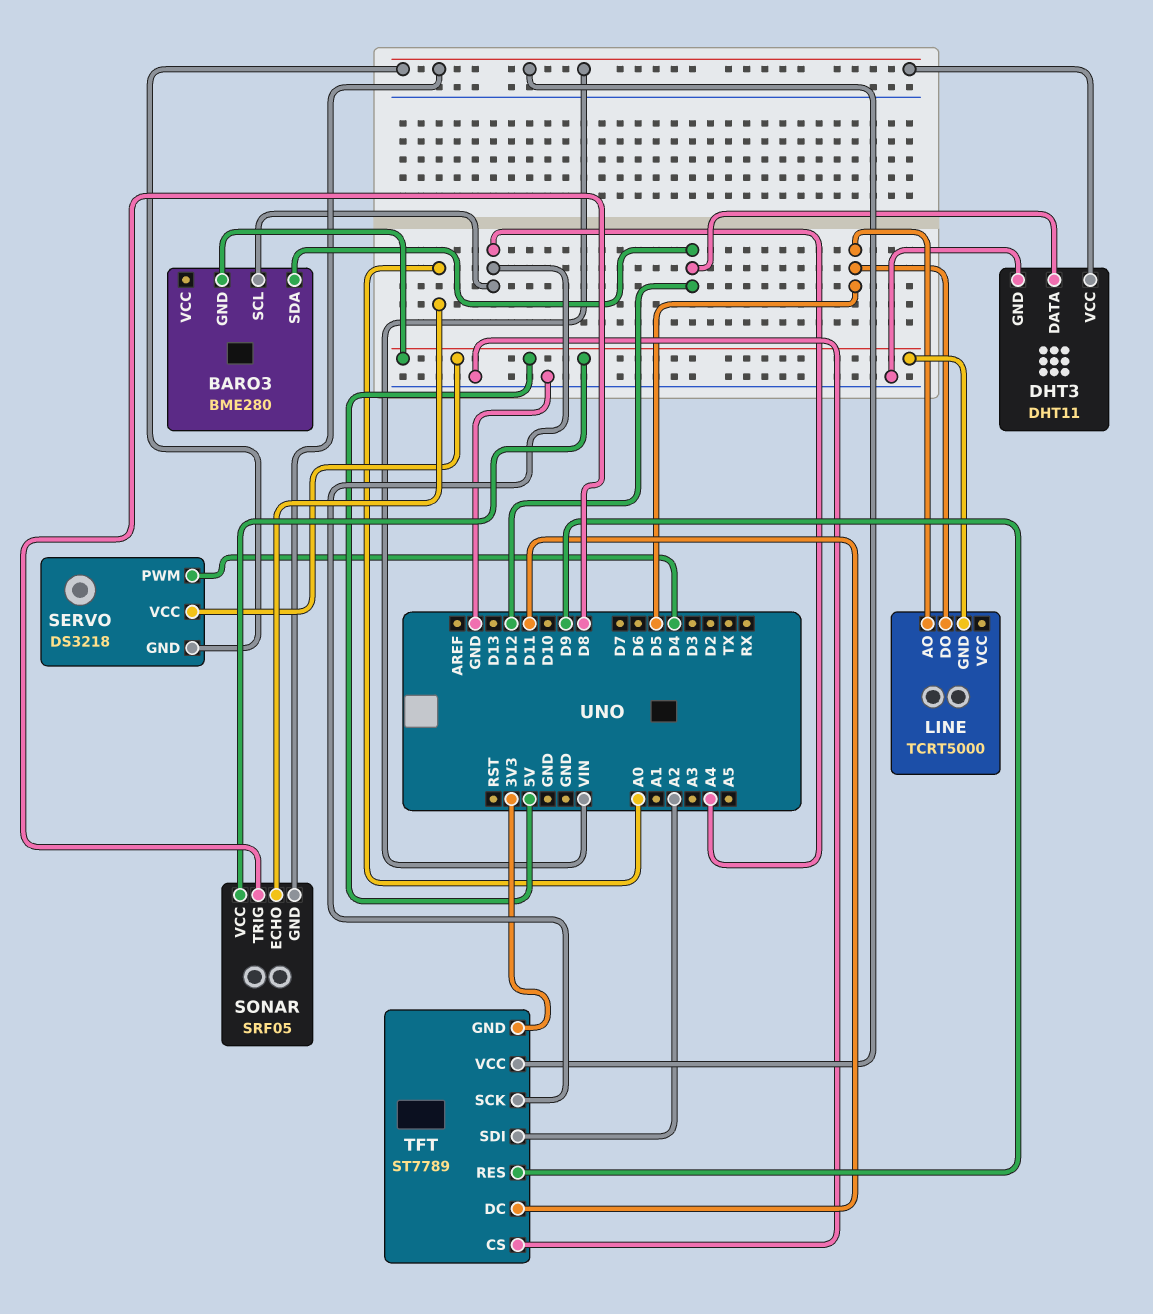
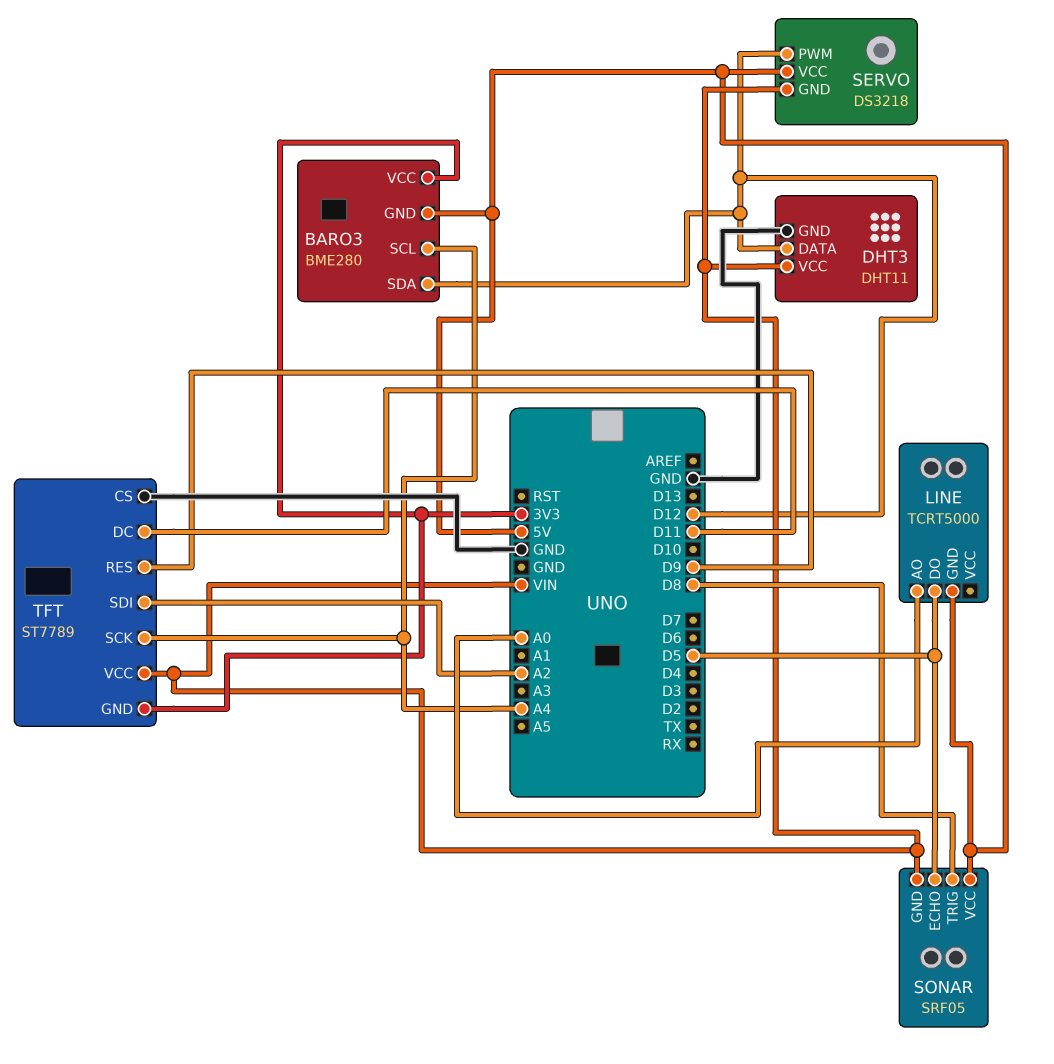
BARO3 pin VCC: none -> 3V3
LINE pin AO: D5 -> A0
SERVO pin PWM: D4 -> D12
SONAR pin ECHO: A0 -> D5

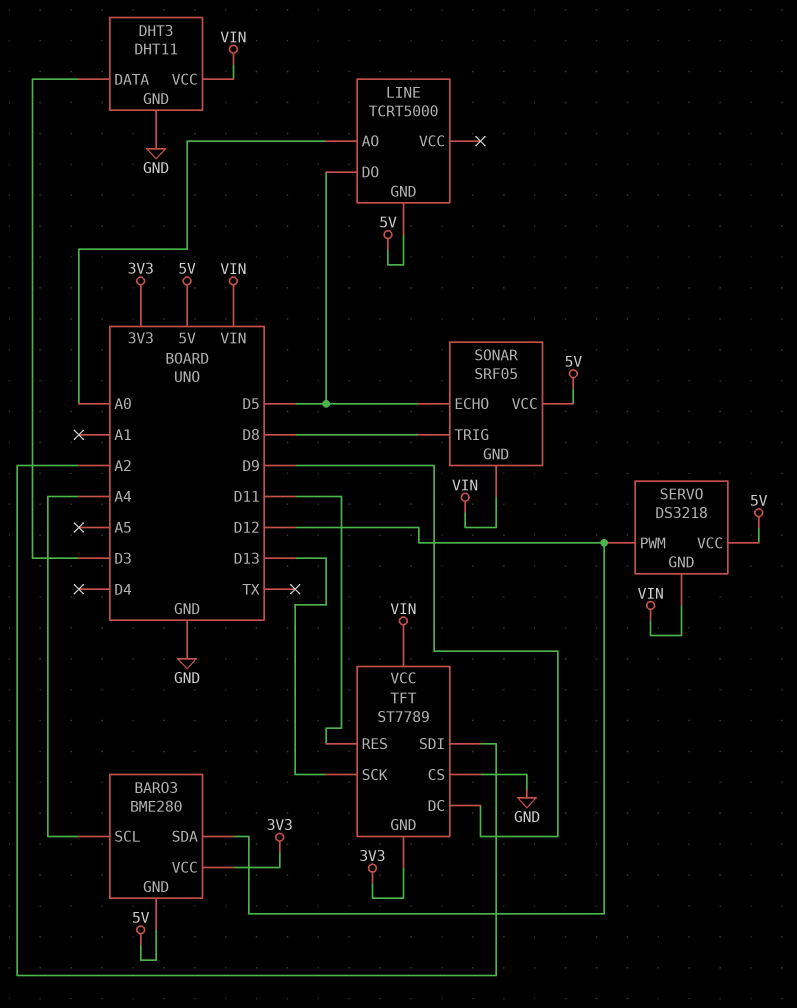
DHT3 pin DATA: D12 -> D3
TFT pin DC: D11 -> D9
TFT pin RES: D9 -> D11
TFT pin SCK: A4 -> D13

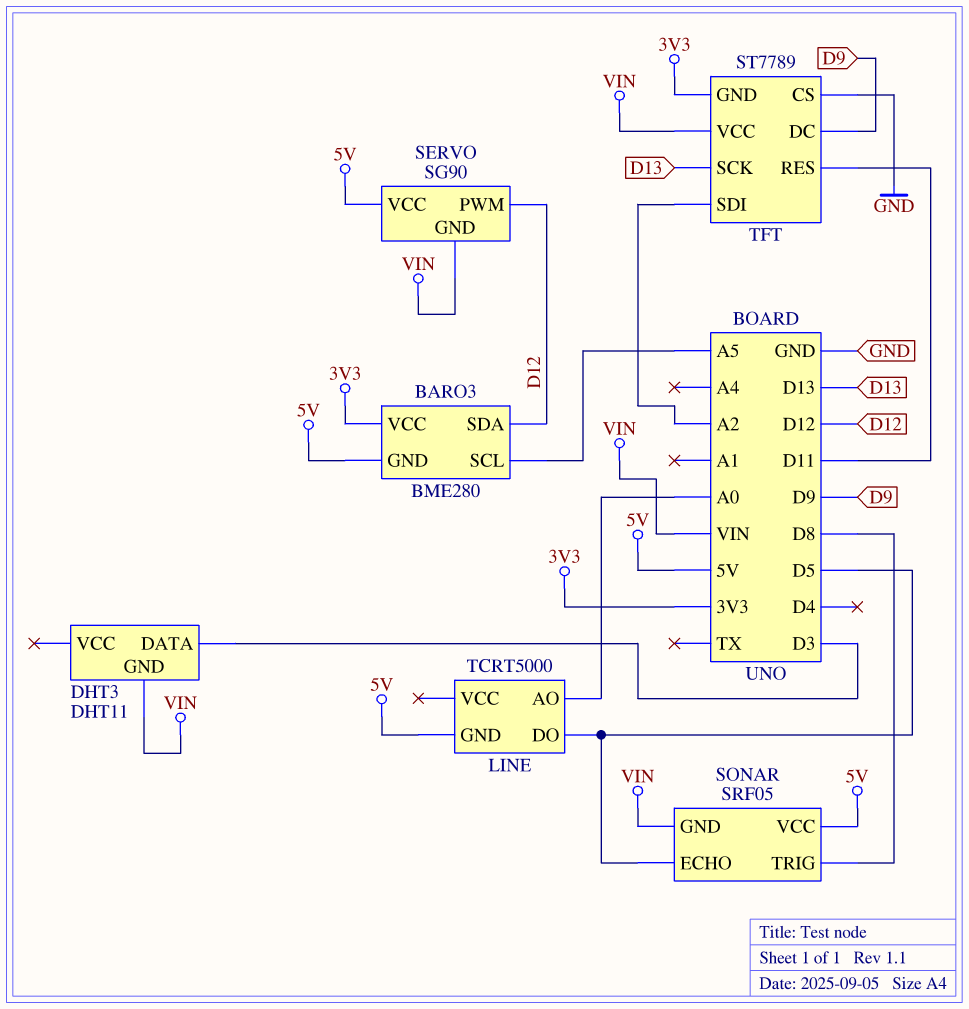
BARO3 pin SCL: A4 -> A5
DHT3 pin GND: GND -> VIN
DHT3 pin VCC: VIN -> none
SERVO: DS3218 -> SG90

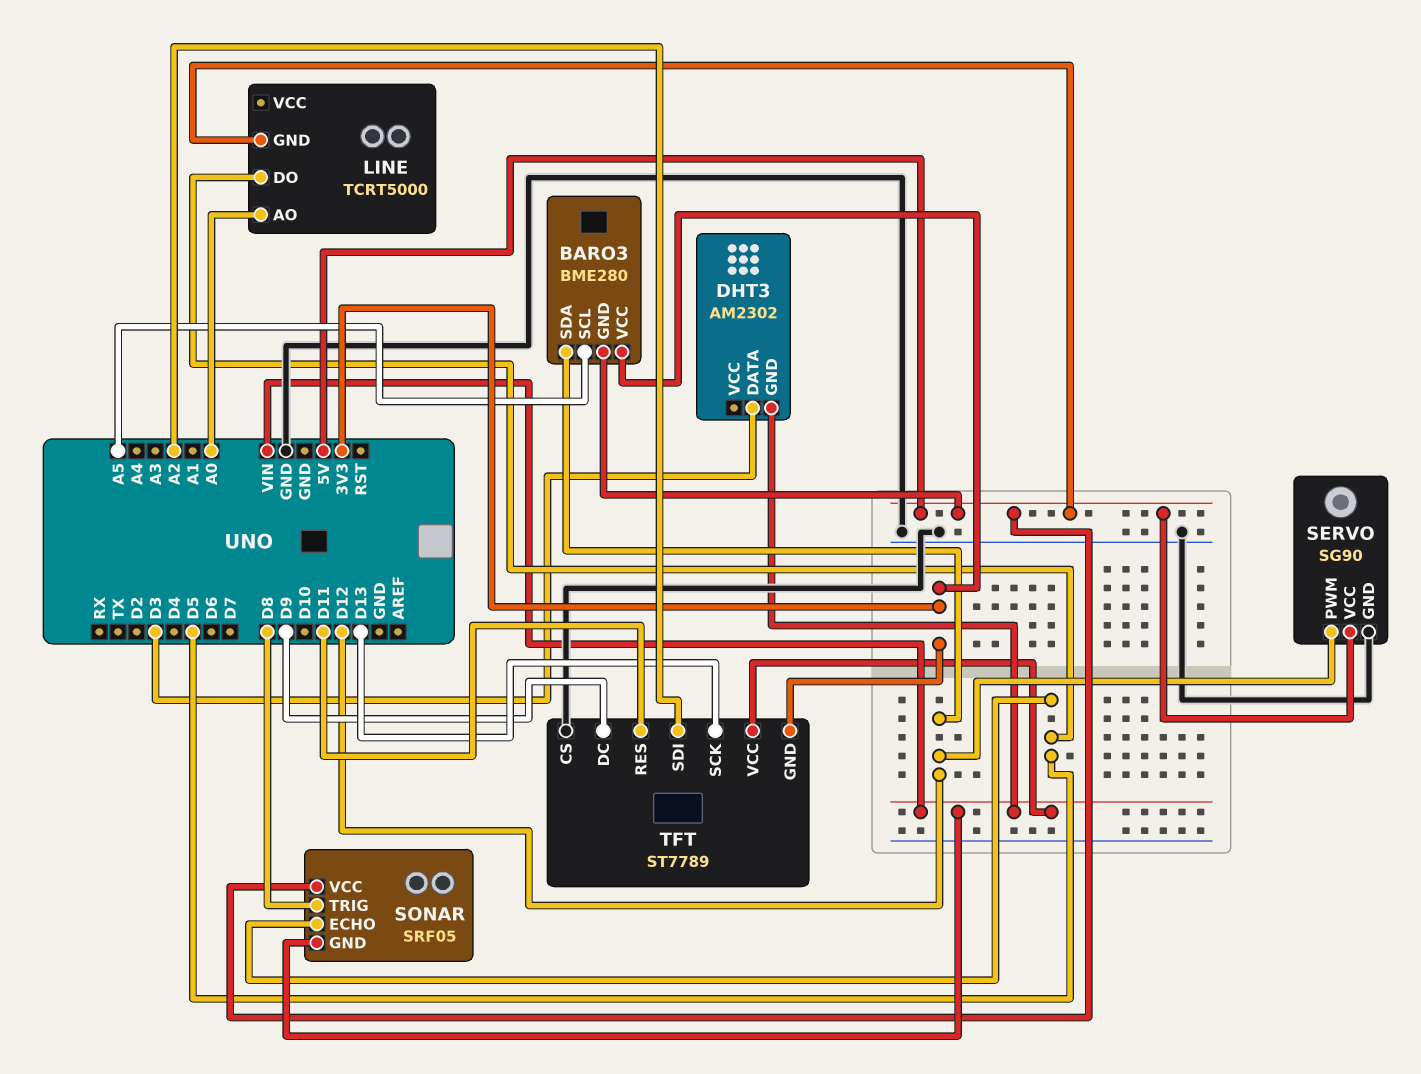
DHT3: DHT11 -> AM2302
SERVO pin GND: VIN -> GND

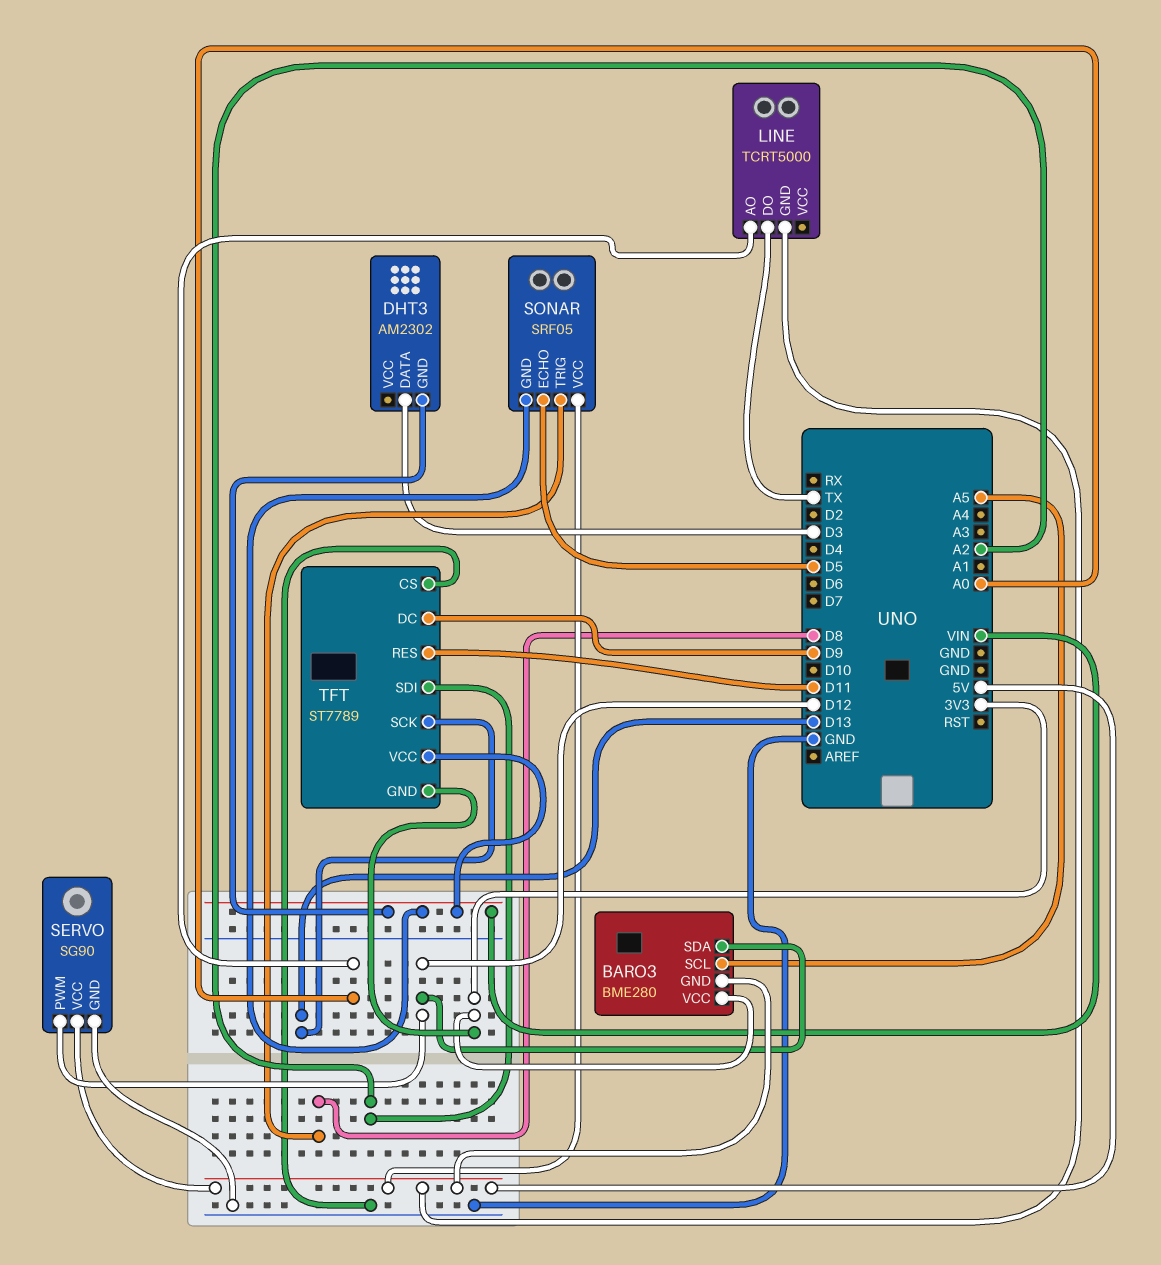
LINE pin DO: D5 -> TX

